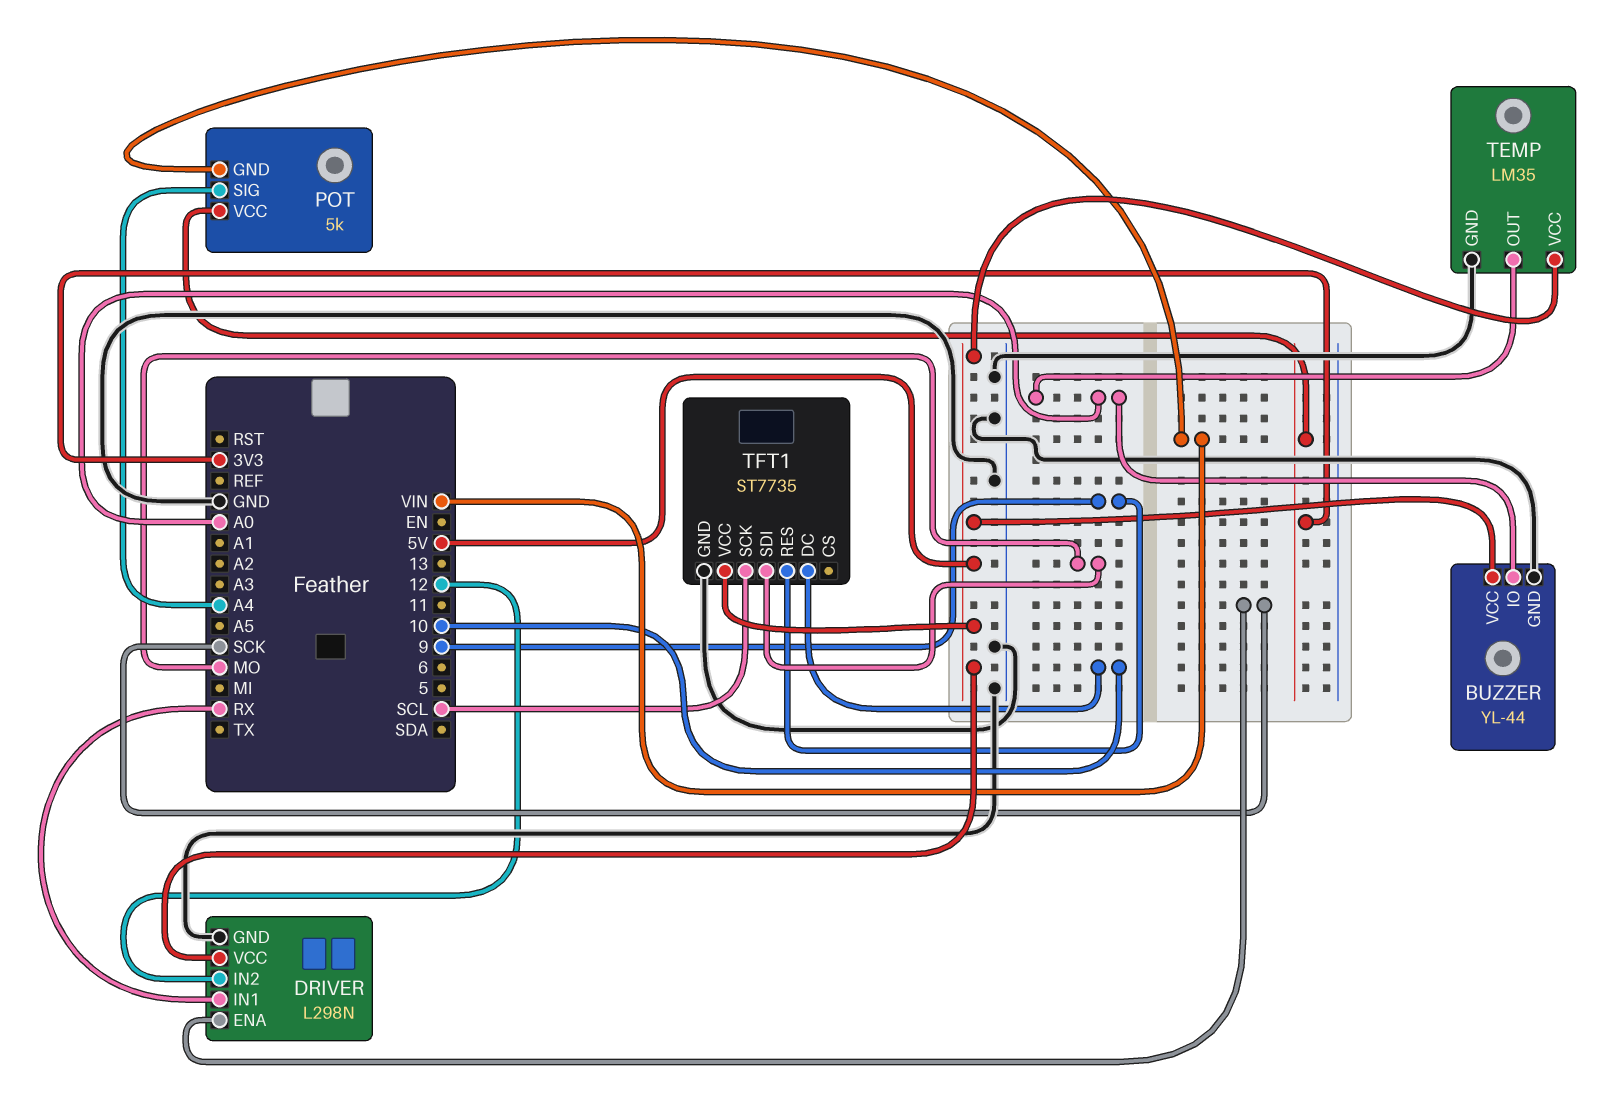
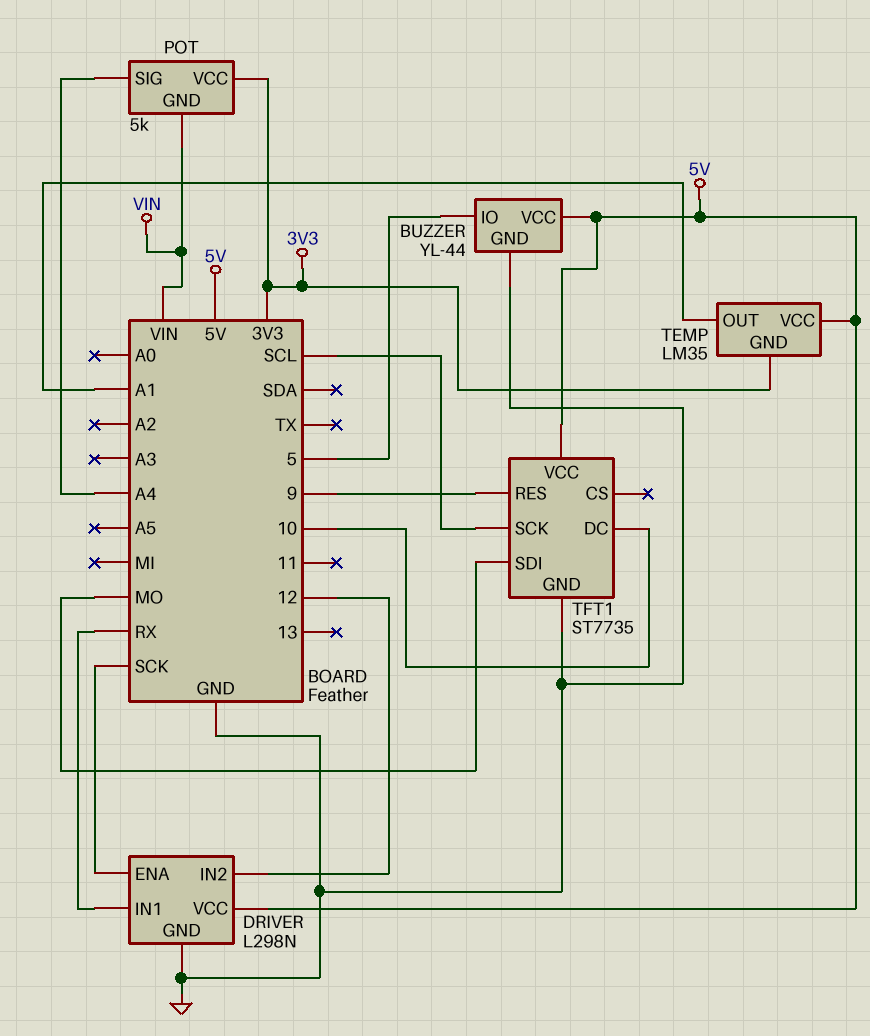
BUZZER pin IO: A0 -> 5
TEMP pin GND: GND -> 3V3
TEMP pin OUT: A0 -> A1

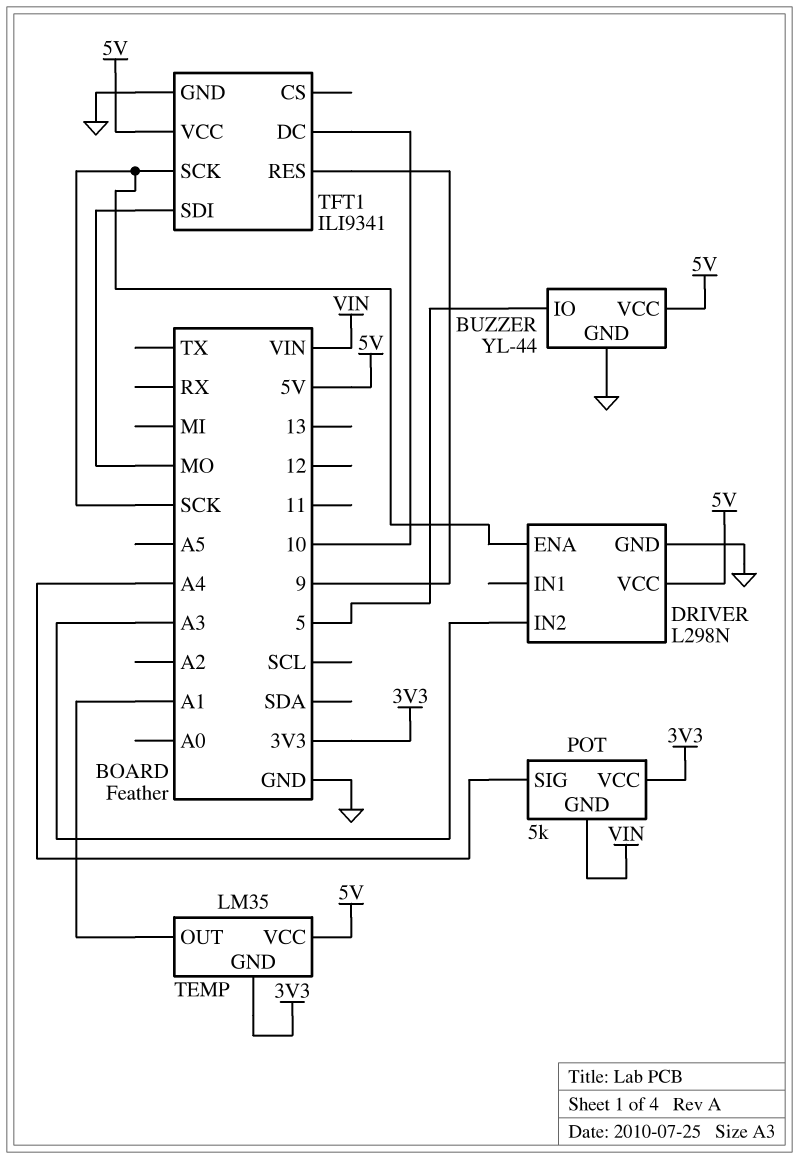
DRIVER pin IN1: RX -> none
DRIVER pin IN2: 12 -> A3
TFT1: ST7735 -> ILI9341
TFT1 pin SCK: SCL -> SCK

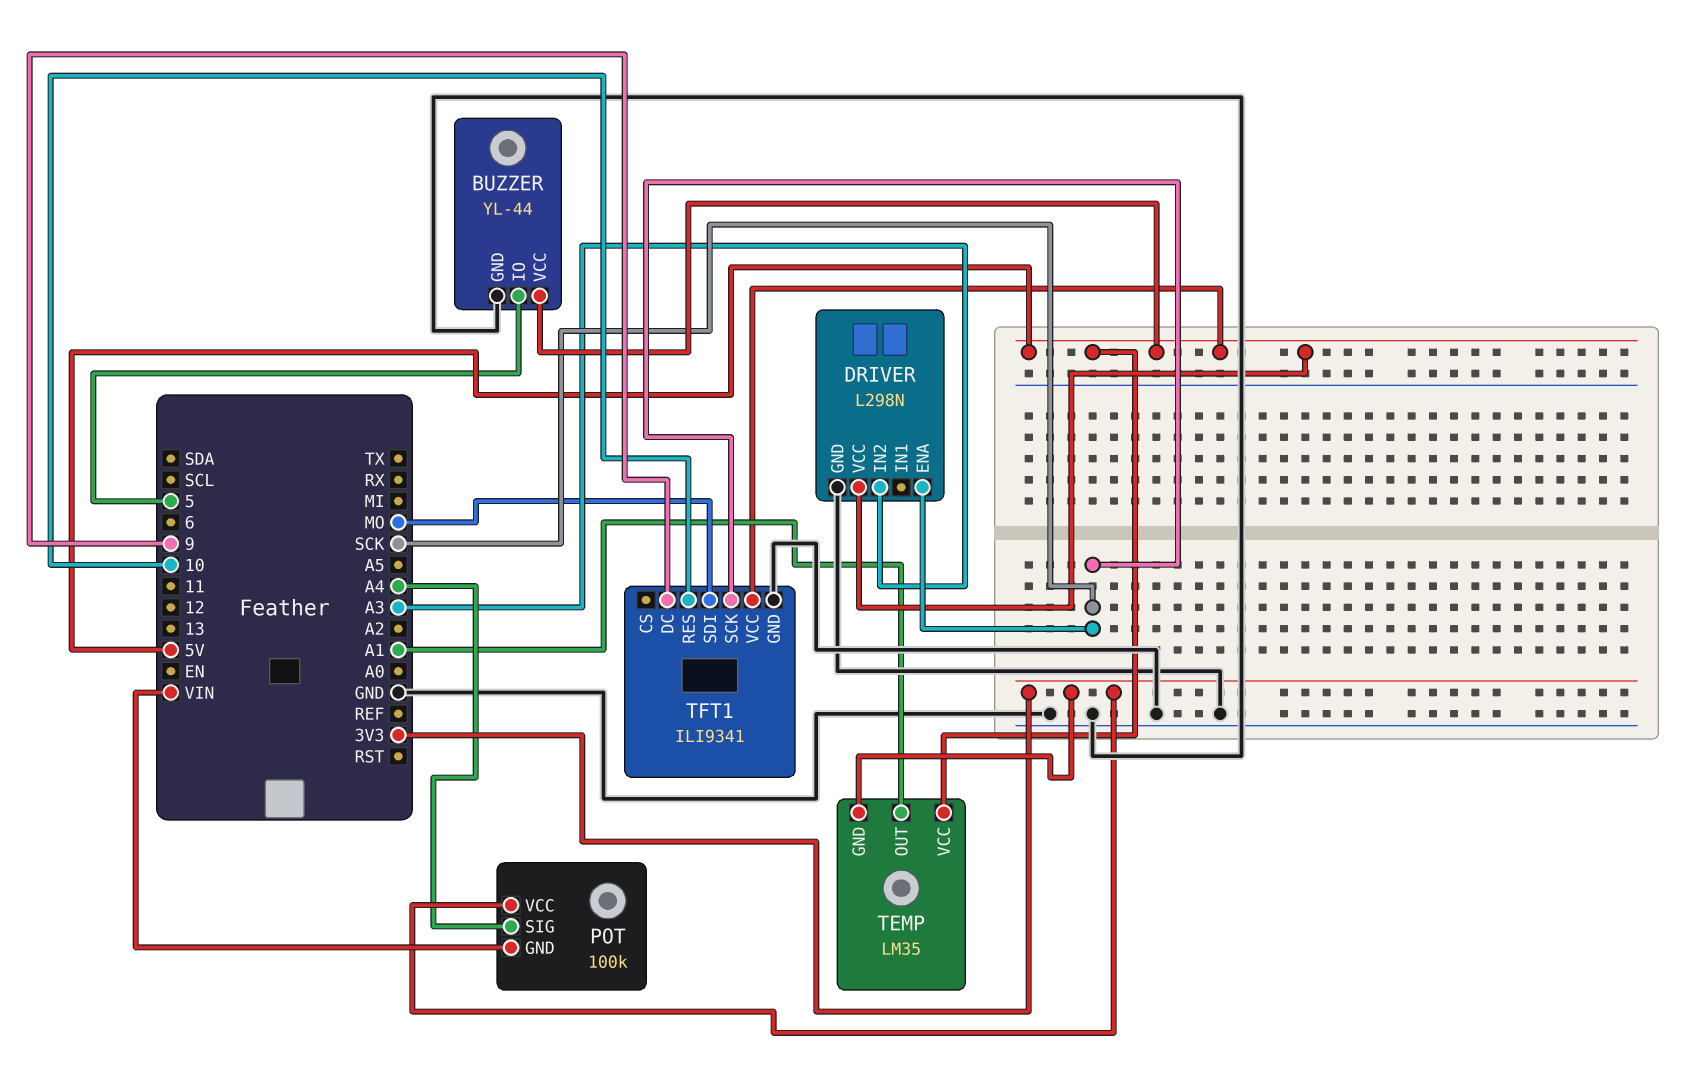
POT: 5k -> 100k
TFT1 pin DC: 10 -> 9
TFT1 pin RES: 9 -> 10

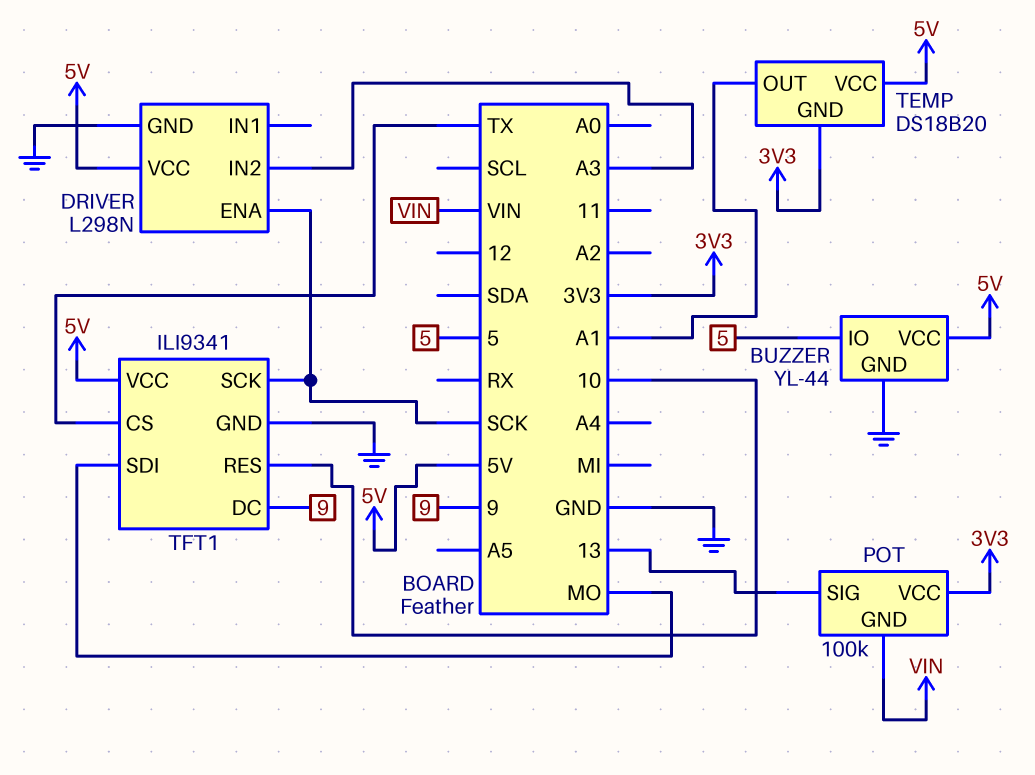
POT pin SIG: A4 -> 13
TEMP: LM35 -> DS18B20
TFT1 pin CS: none -> TX

